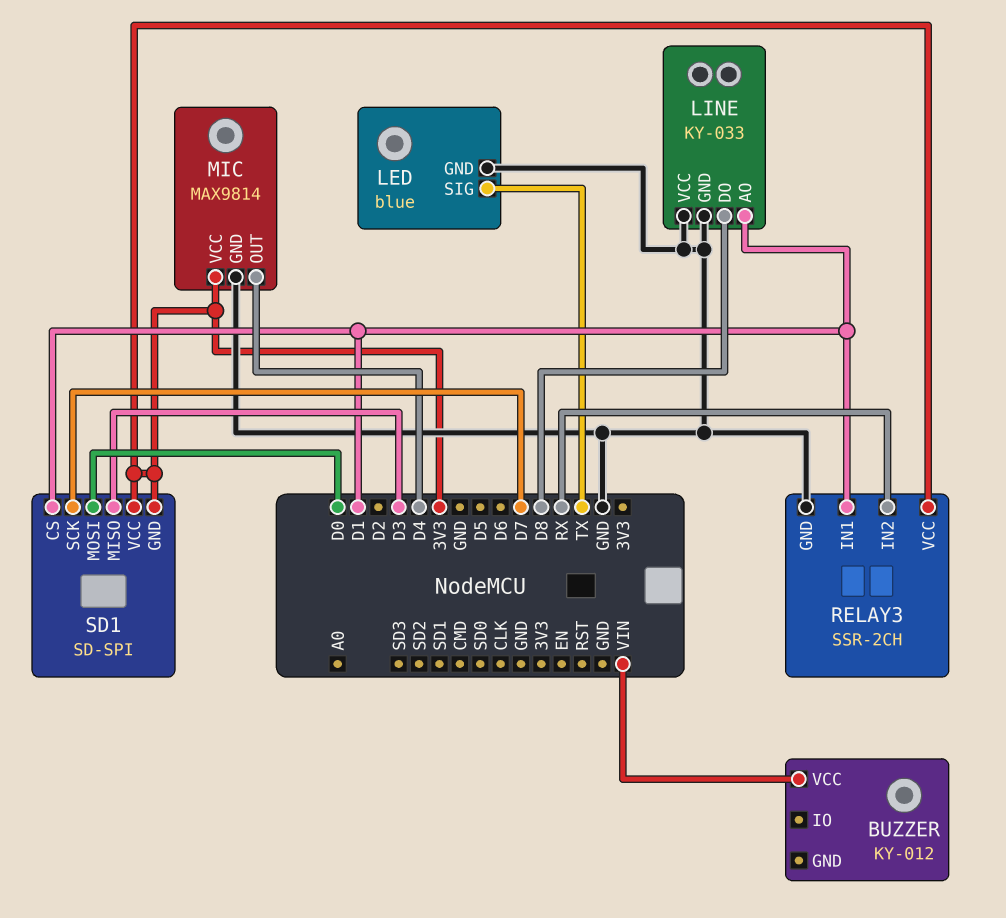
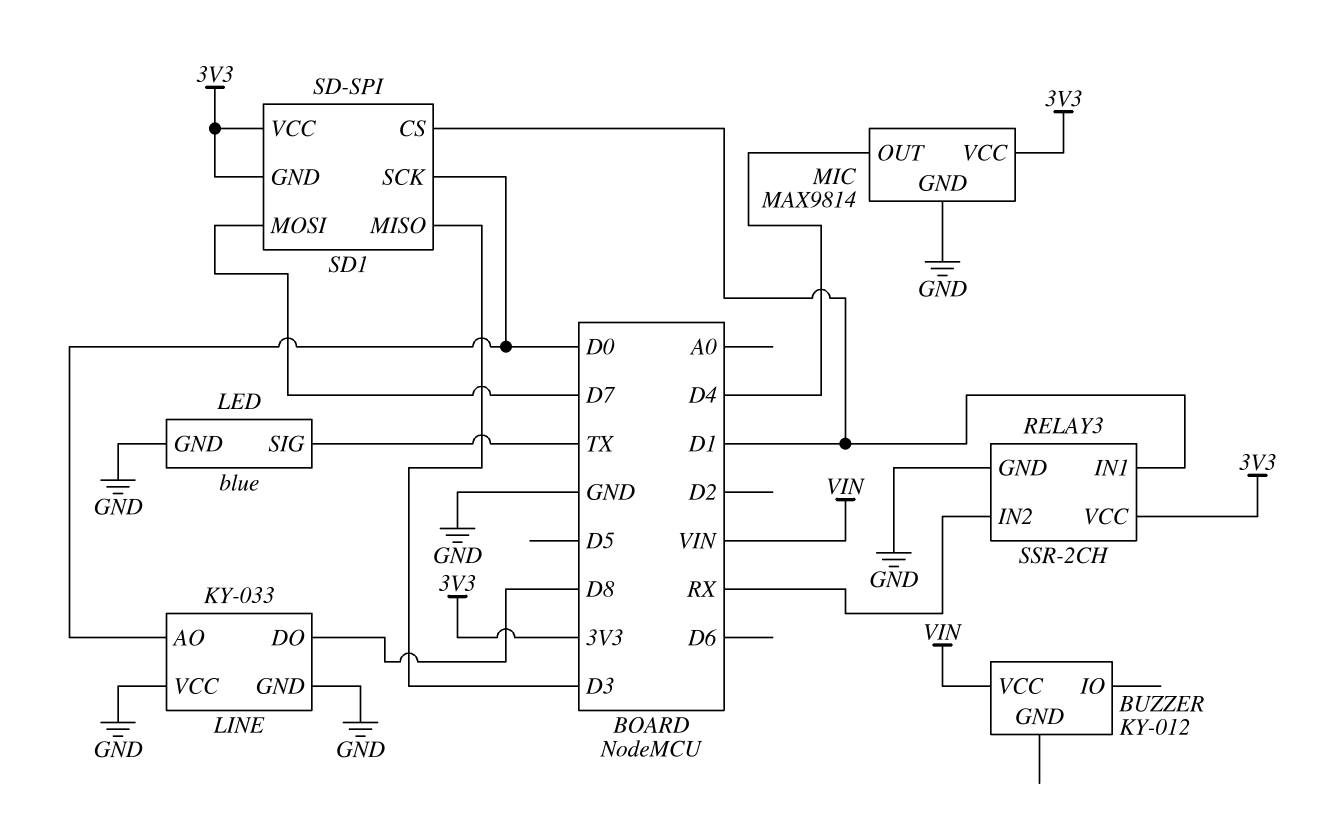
LINE pin AO: D1 -> D0
SD1 pin MOSI: D0 -> D7
SD1 pin SCK: D7 -> D0

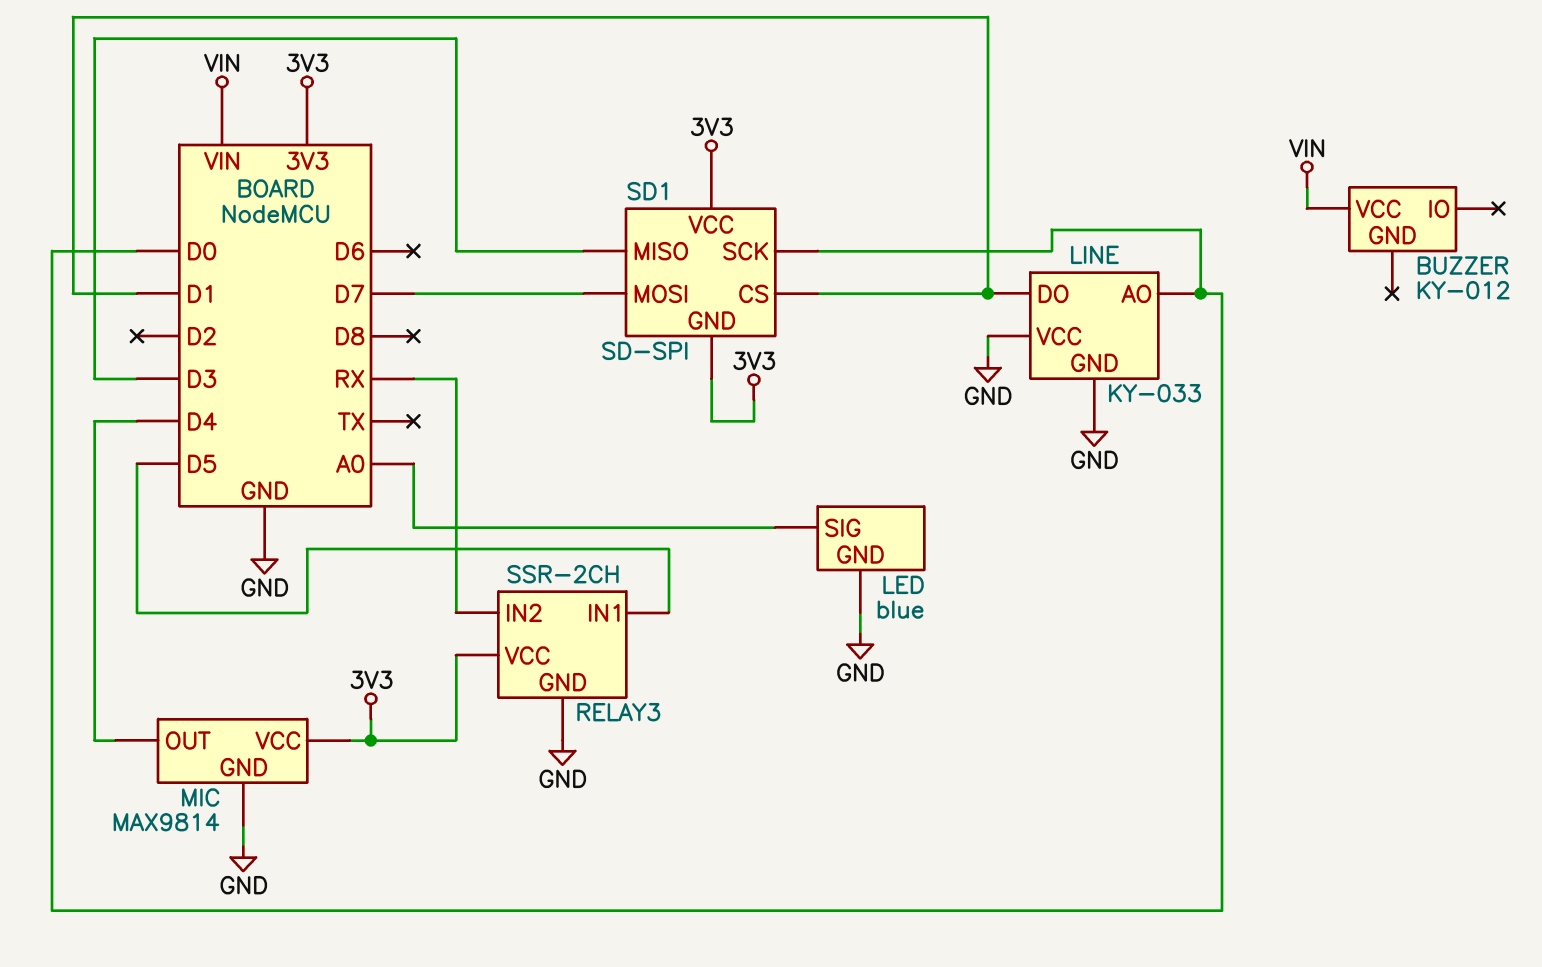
LED pin SIG: TX -> A0
LINE pin DO: D8 -> D1
RELAY3 pin IN1: D1 -> D5

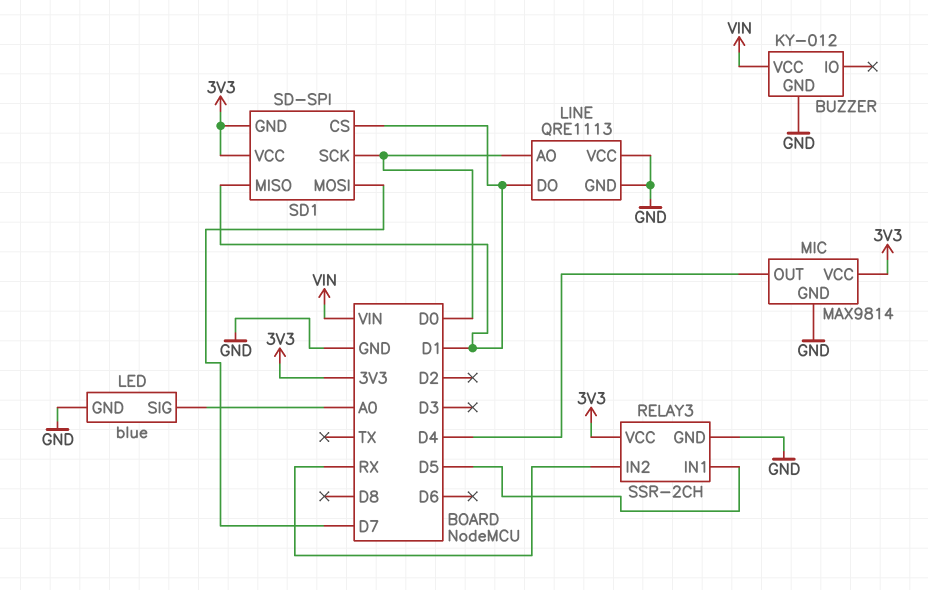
BUZZER pin GND: none -> GND
LINE: KY-033 -> QRE1113
SD1 pin MISO: D3 -> D1

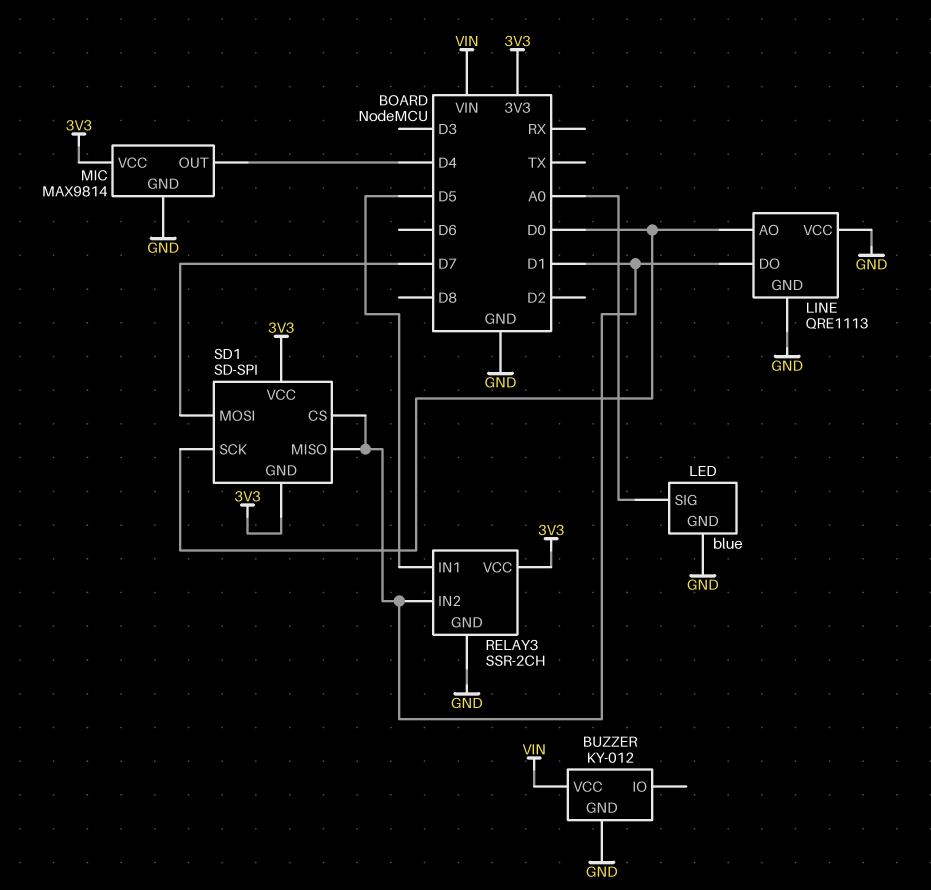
RELAY3 pin IN2: RX -> D1

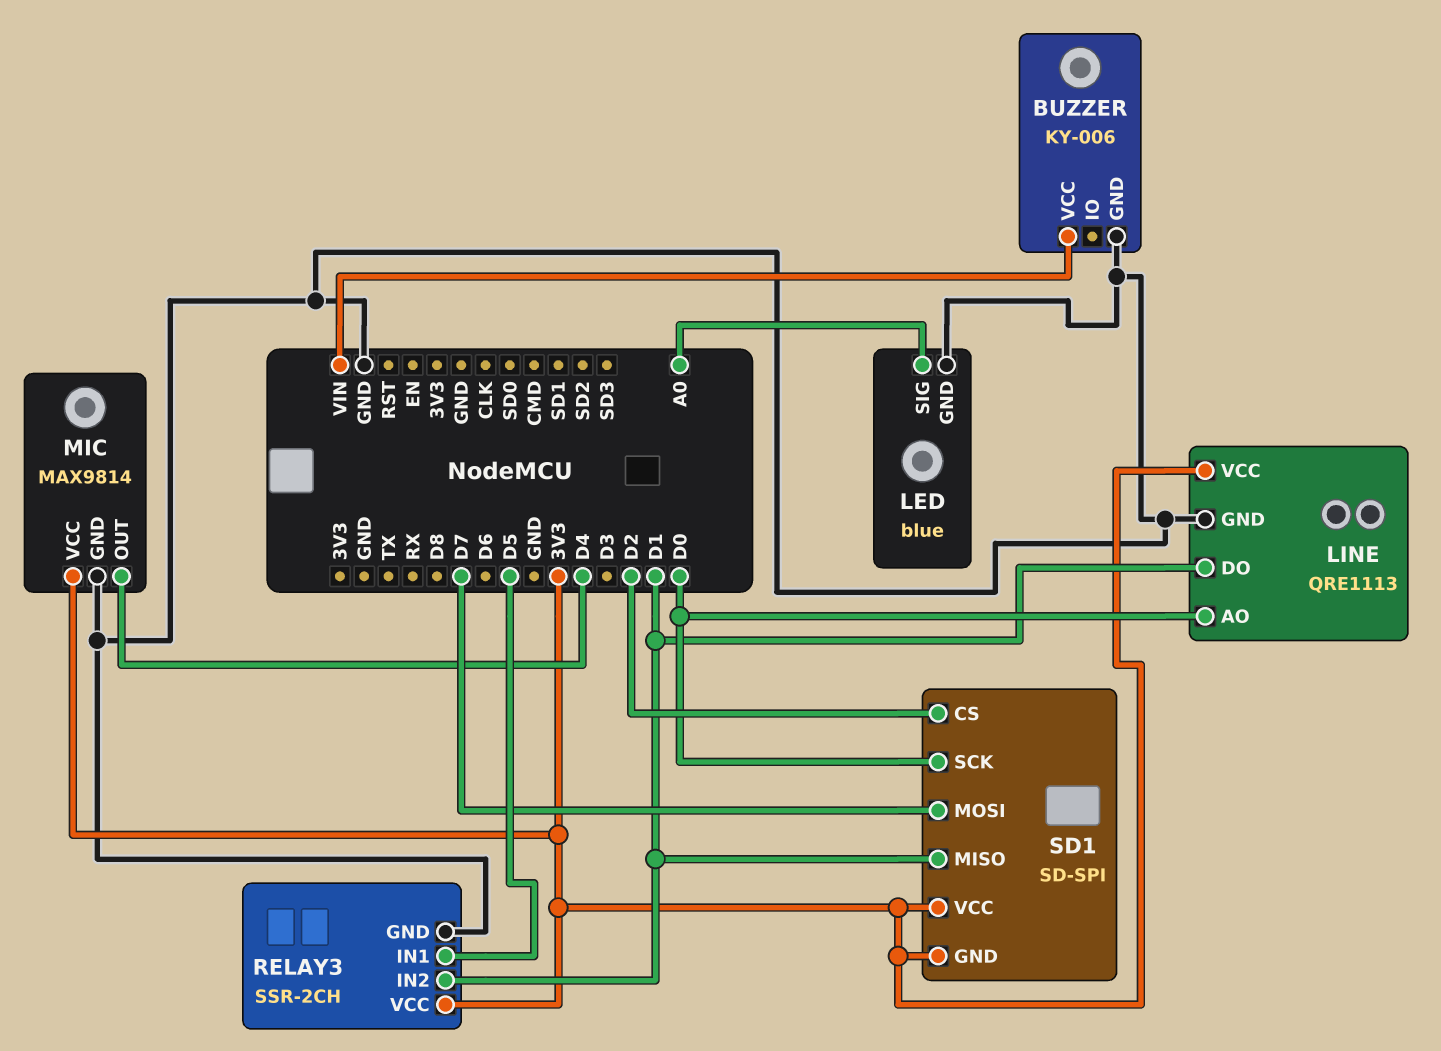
BUZZER: KY-012 -> KY-006
LINE pin VCC: GND -> 3V3
SD1 pin CS: D1 -> D2

